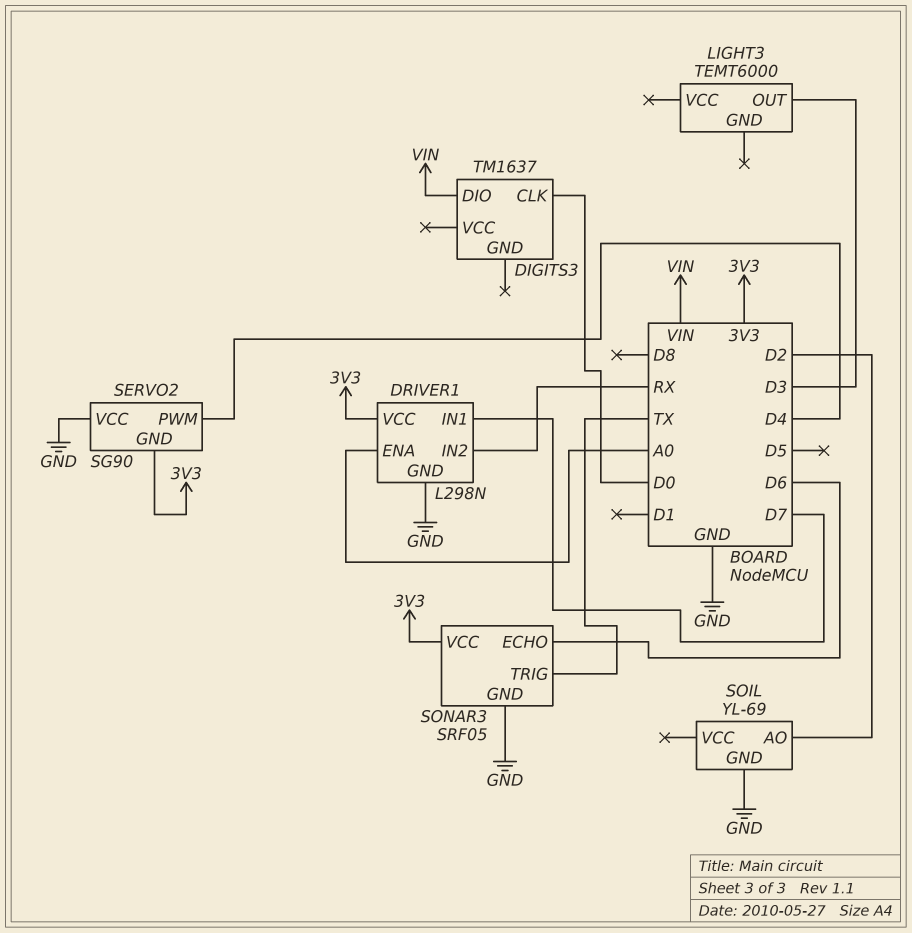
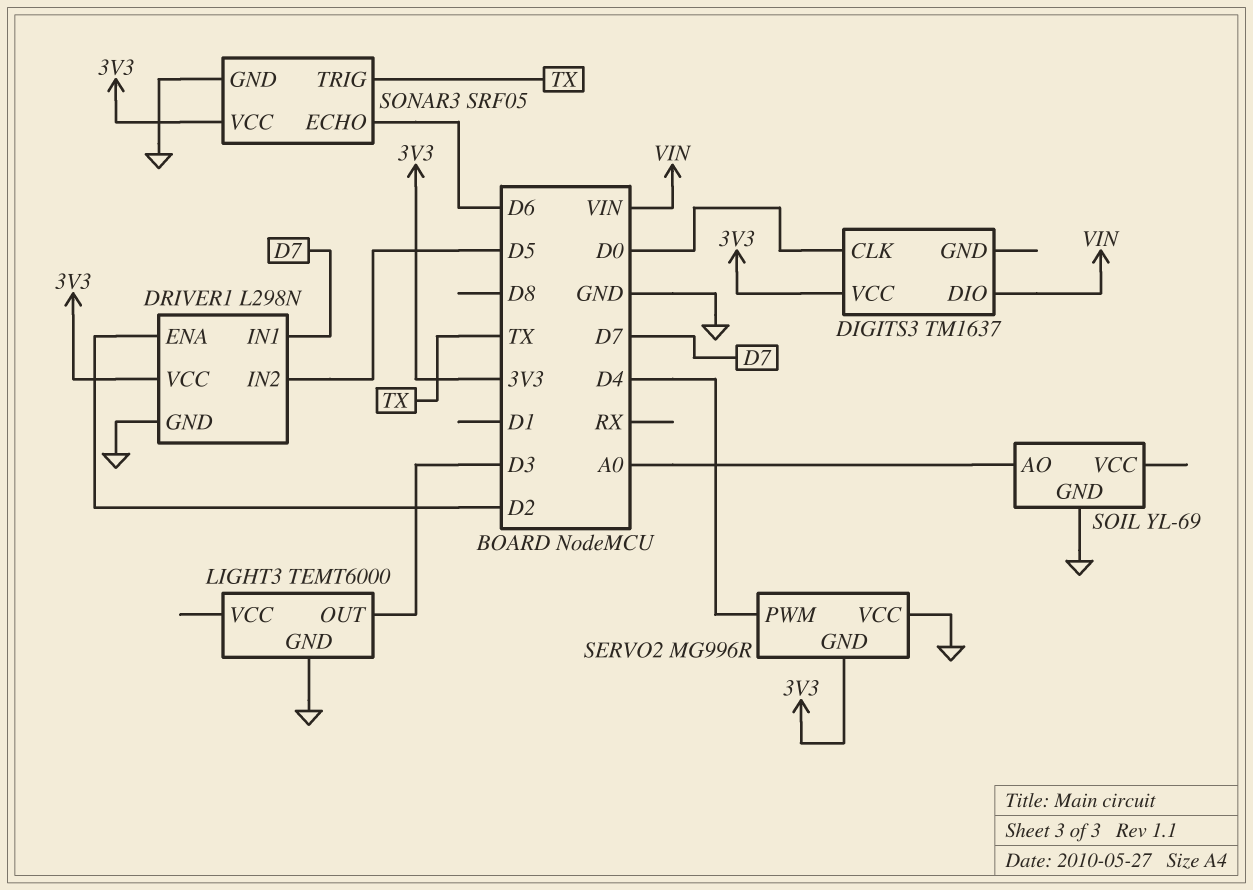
DIGITS3 pin VCC: none -> 3V3
DRIVER1 pin ENA: A0 -> D2
DRIVER1 pin IN2: RX -> D5
LIGHT3 pin GND: none -> GND
SERVO2: SG90 -> MG996R
SOIL pin AO: D2 -> A0

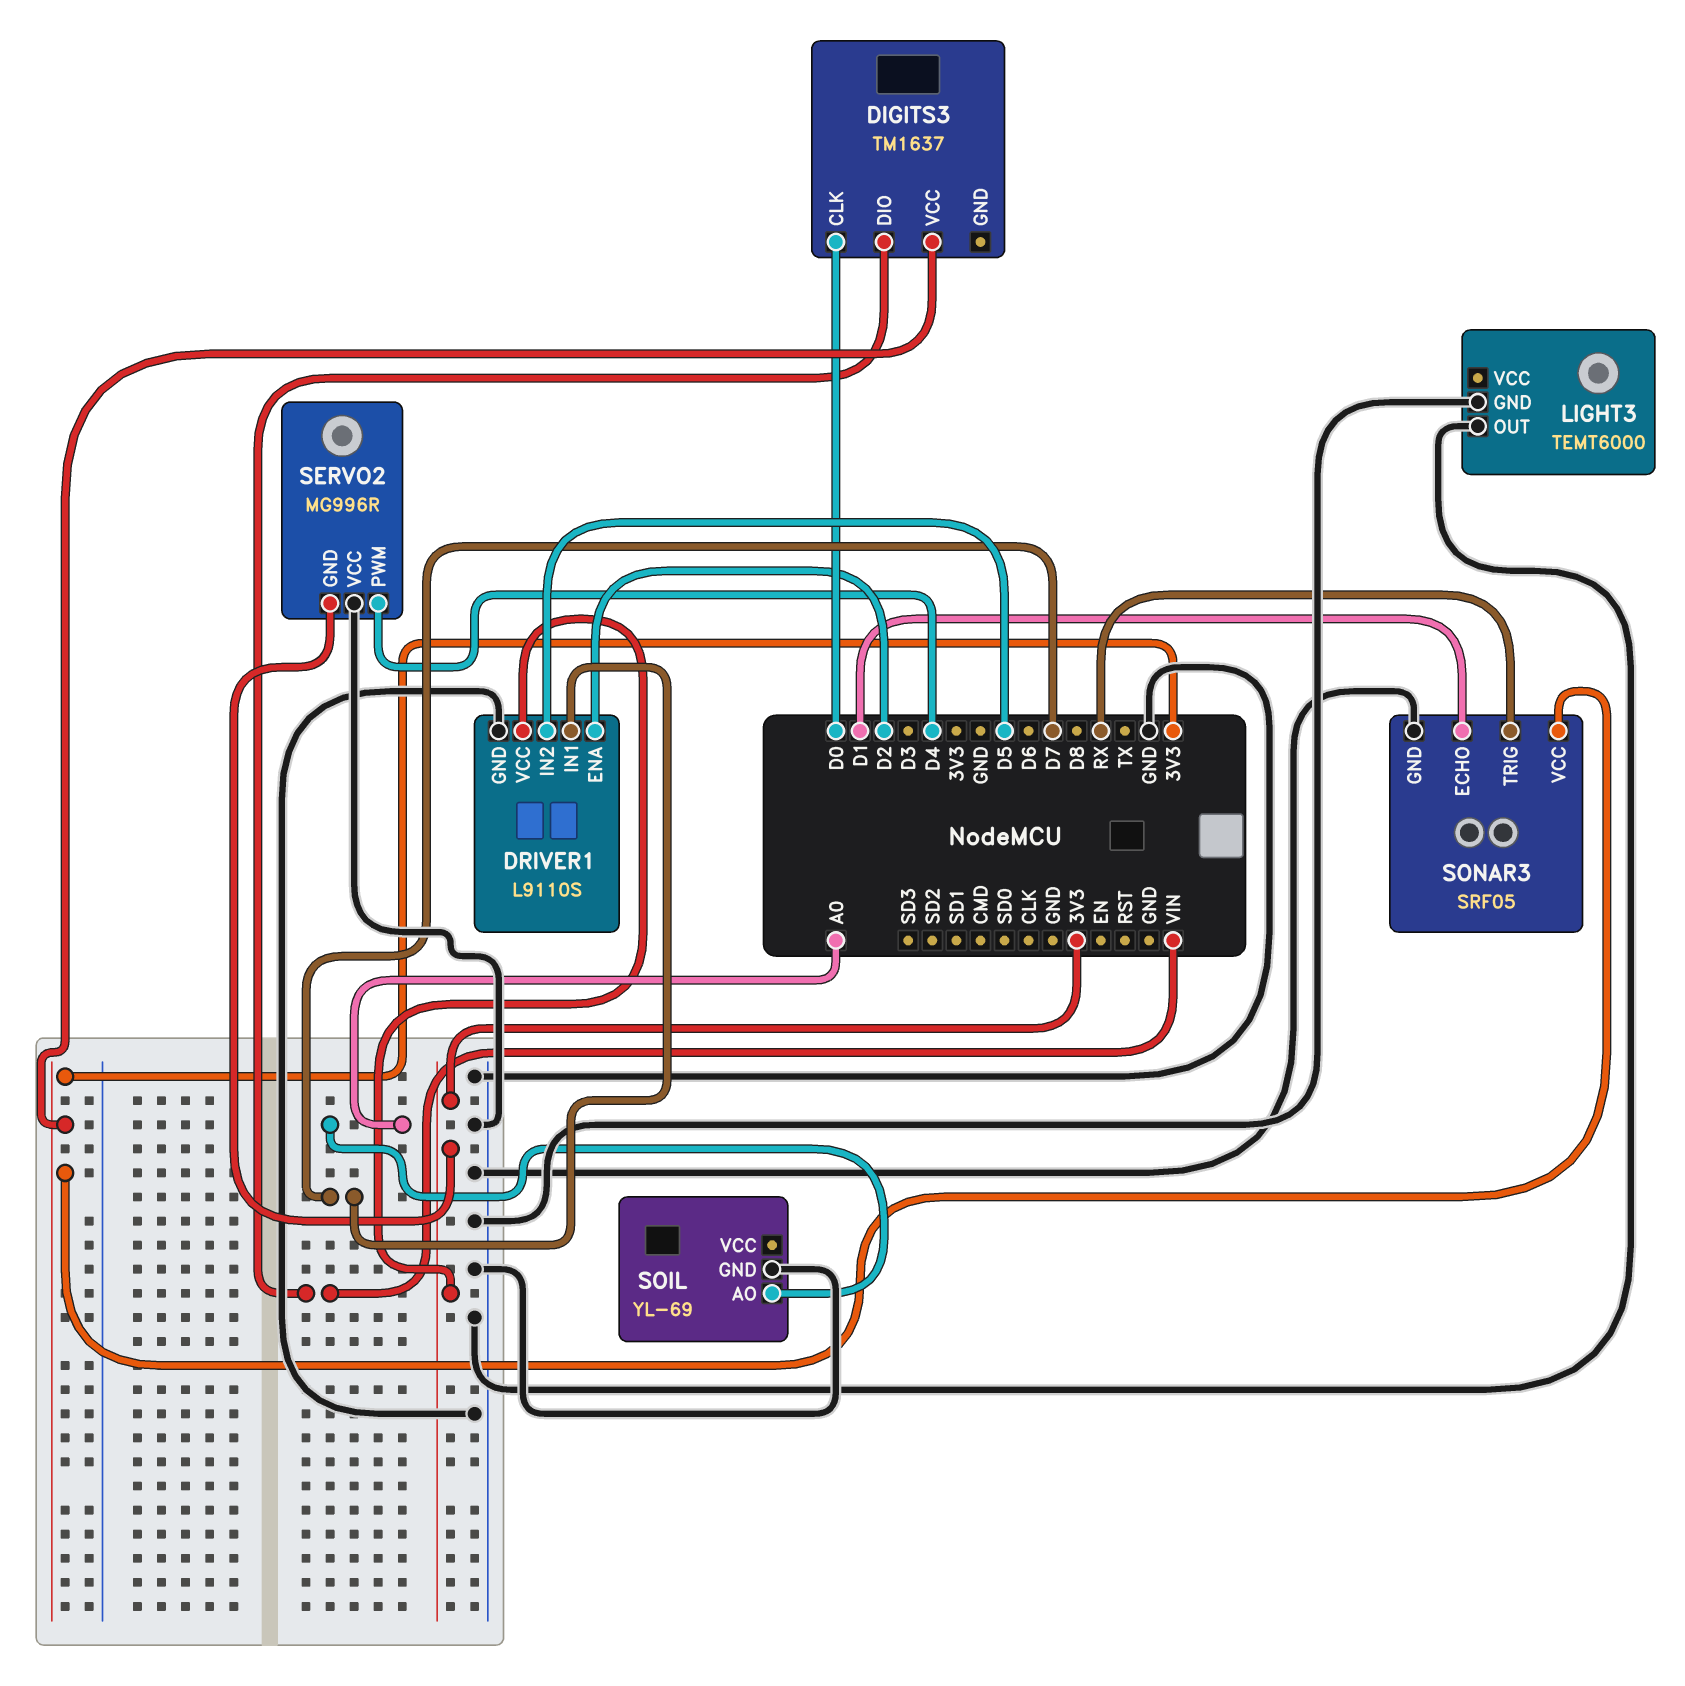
DRIVER1: L298N -> L9110S
LIGHT3 pin OUT: D3 -> GND
SONAR3 pin ECHO: D6 -> D1
SONAR3 pin TRIG: TX -> RX

